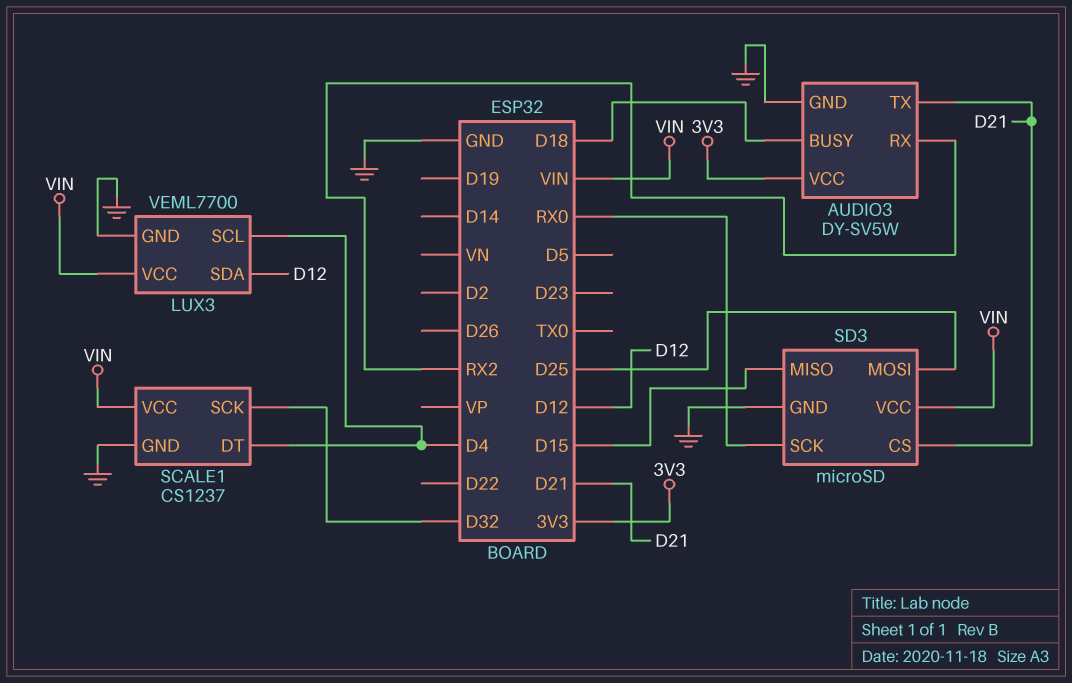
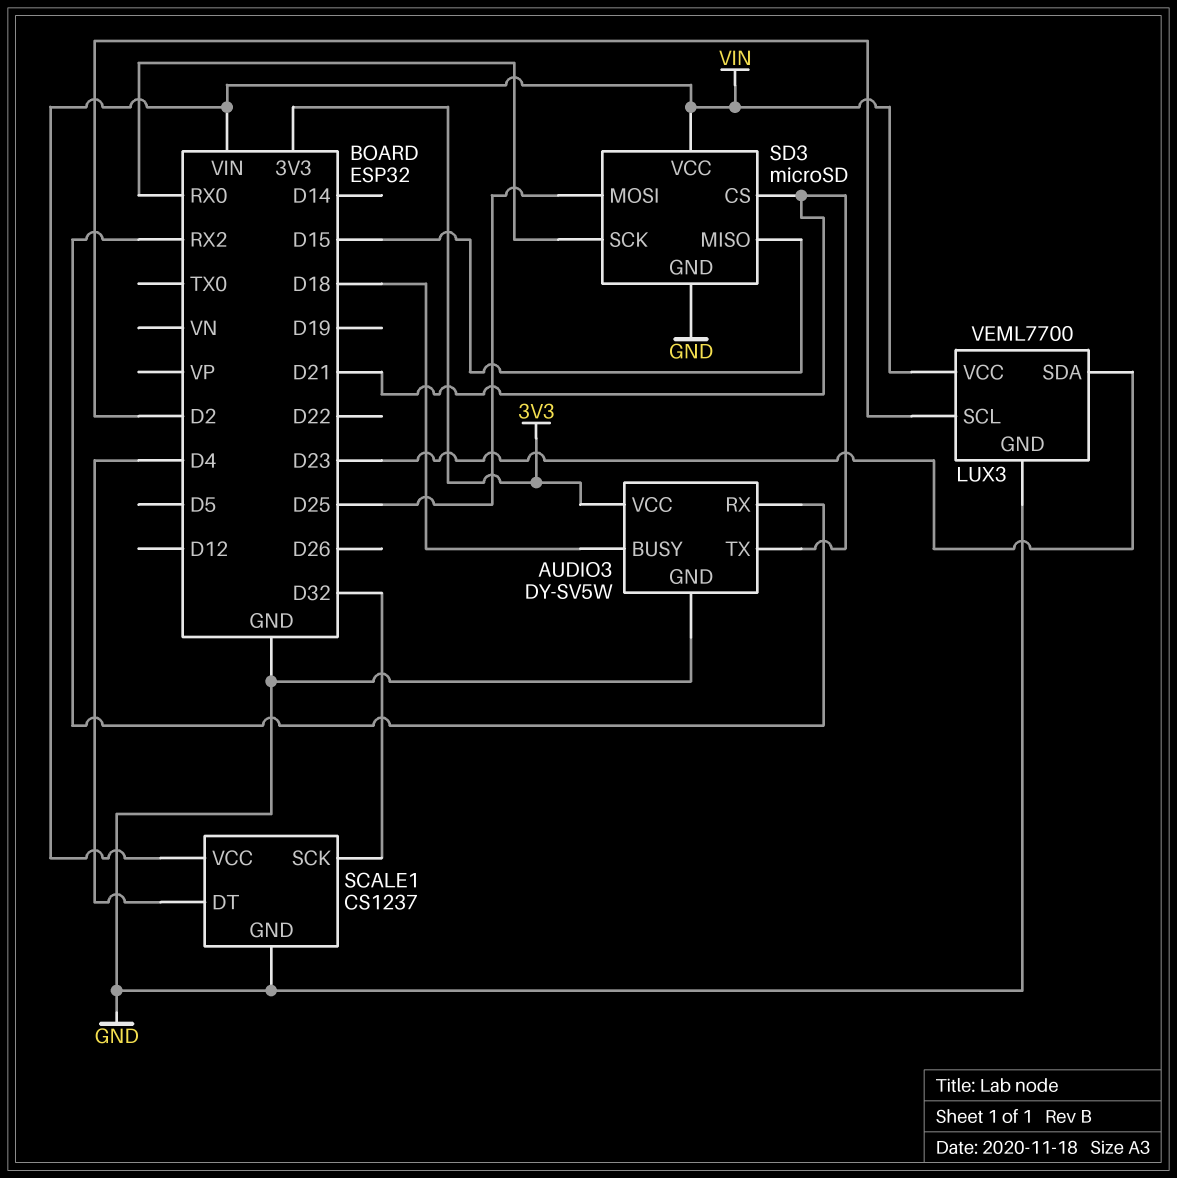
LUX3 pin SCL: D4 -> D2
LUX3 pin SDA: D12 -> D23

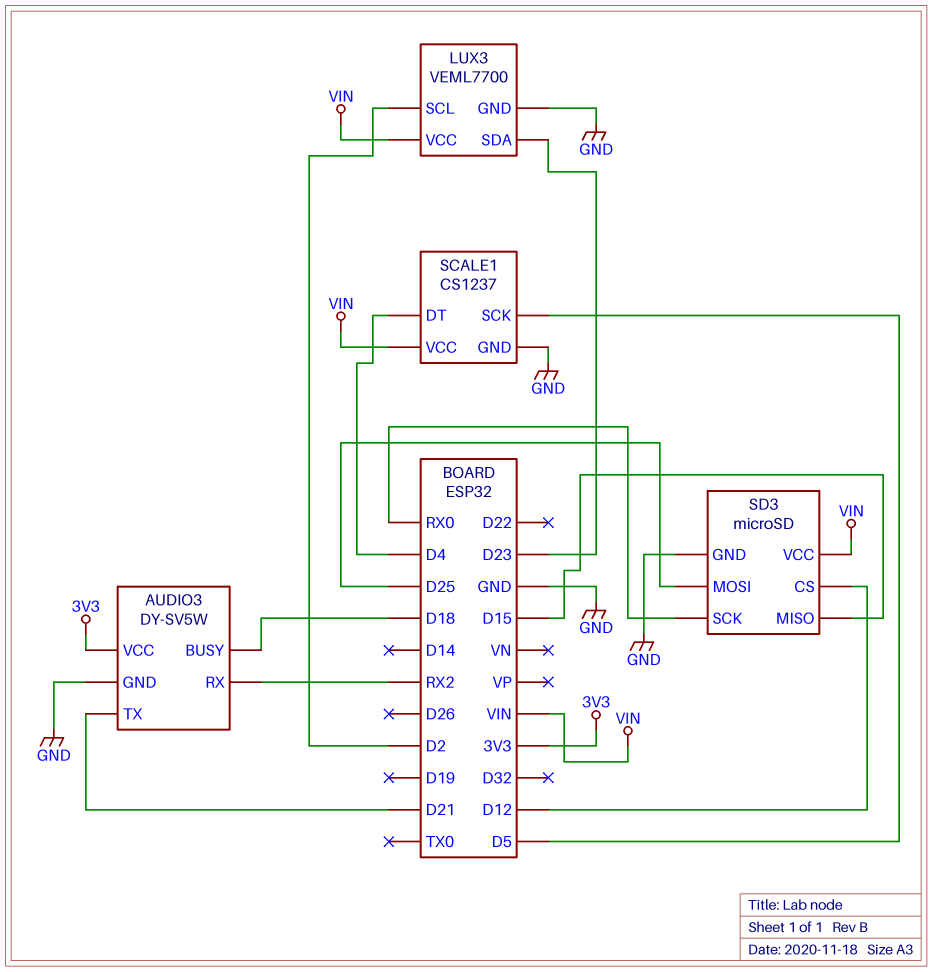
SCALE1 pin SCK: D32 -> D5
SD3 pin CS: D21 -> D12

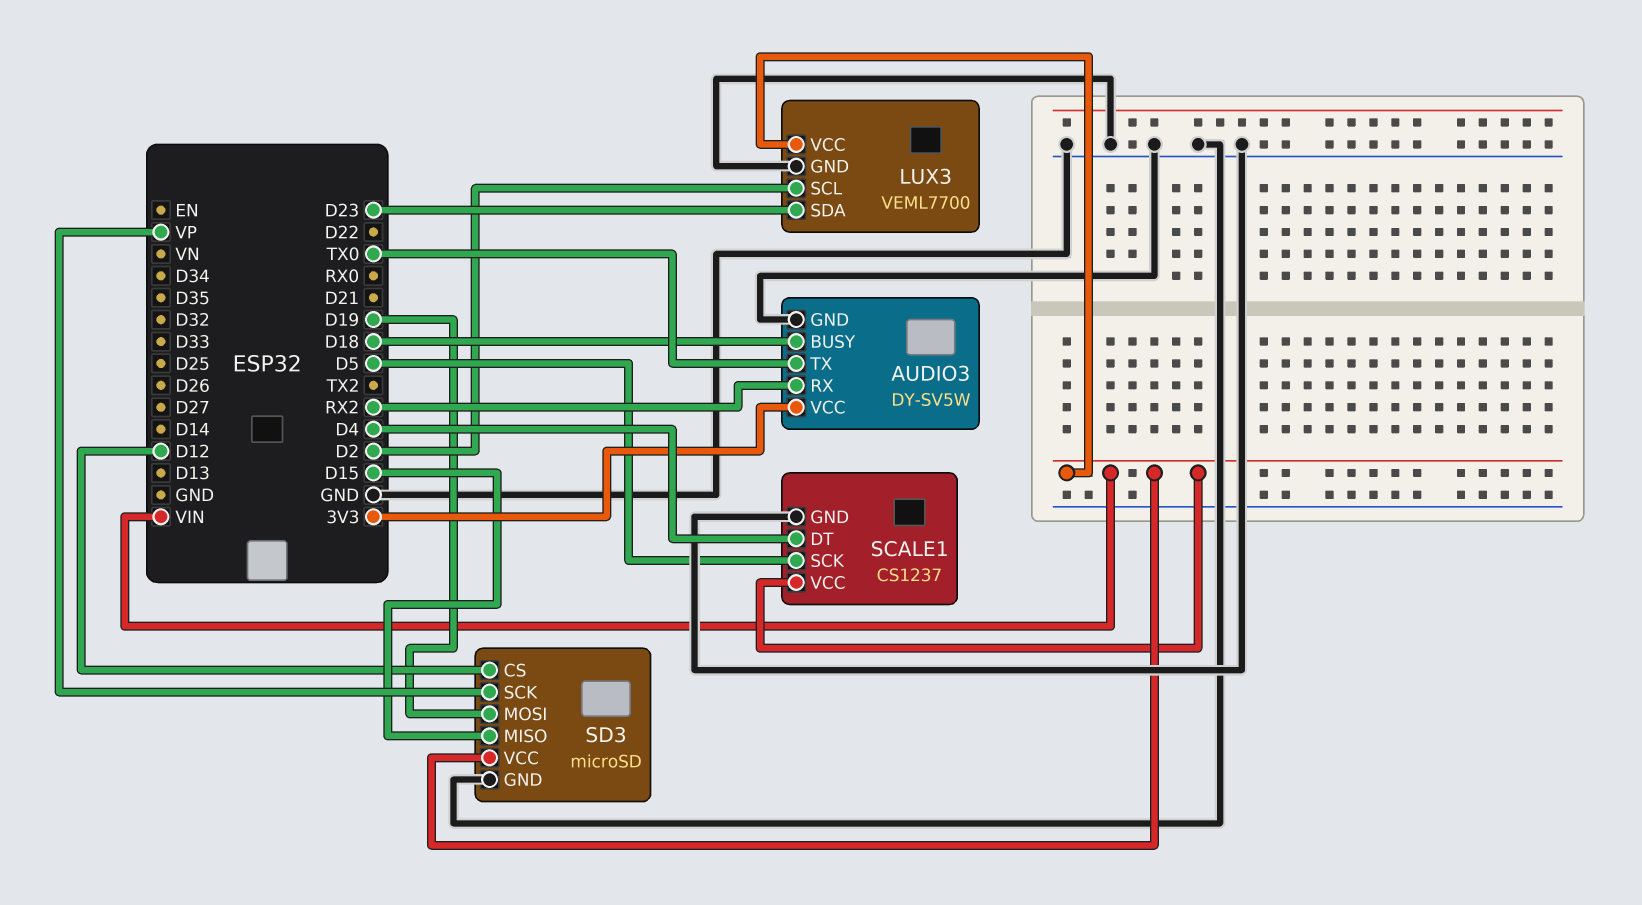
AUDIO3 pin TX: D21 -> TX0
SD3 pin MOSI: D25 -> D19
SD3 pin SCK: RX0 -> VP

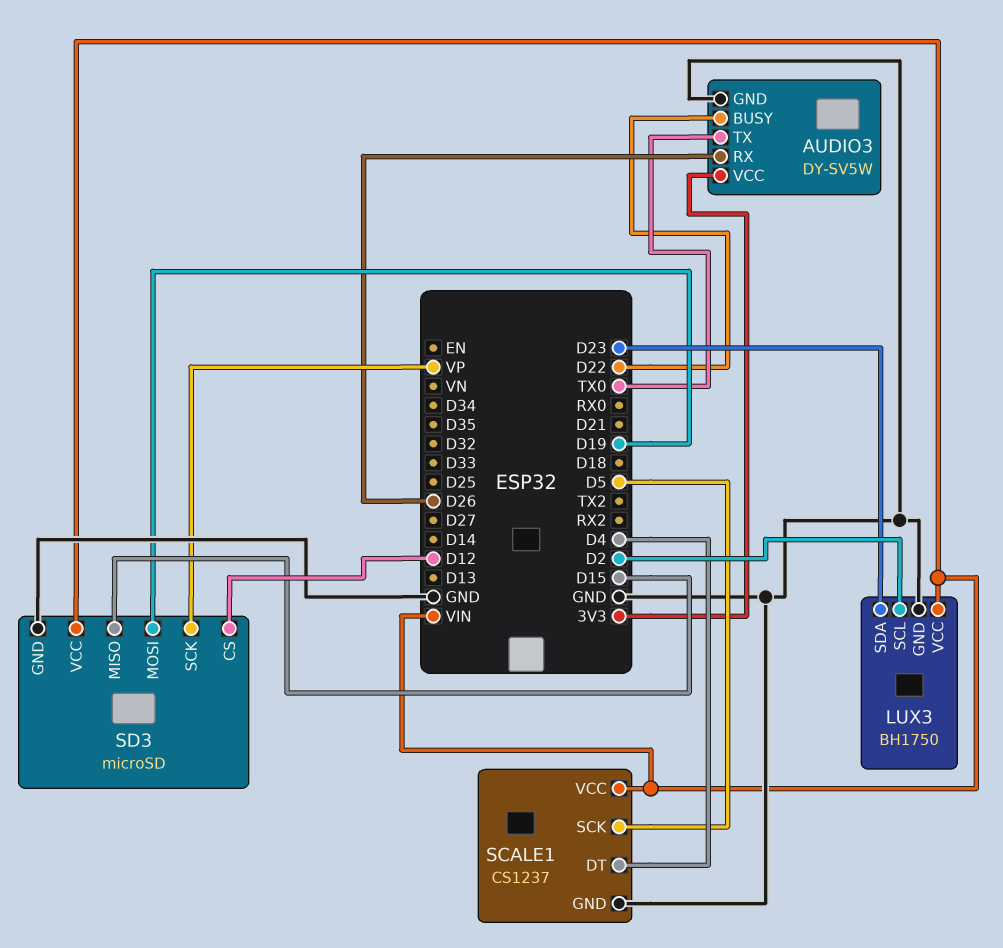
AUDIO3 pin BUSY: D18 -> D22
AUDIO3 pin RX: RX2 -> D26
LUX3: VEML7700 -> BH1750

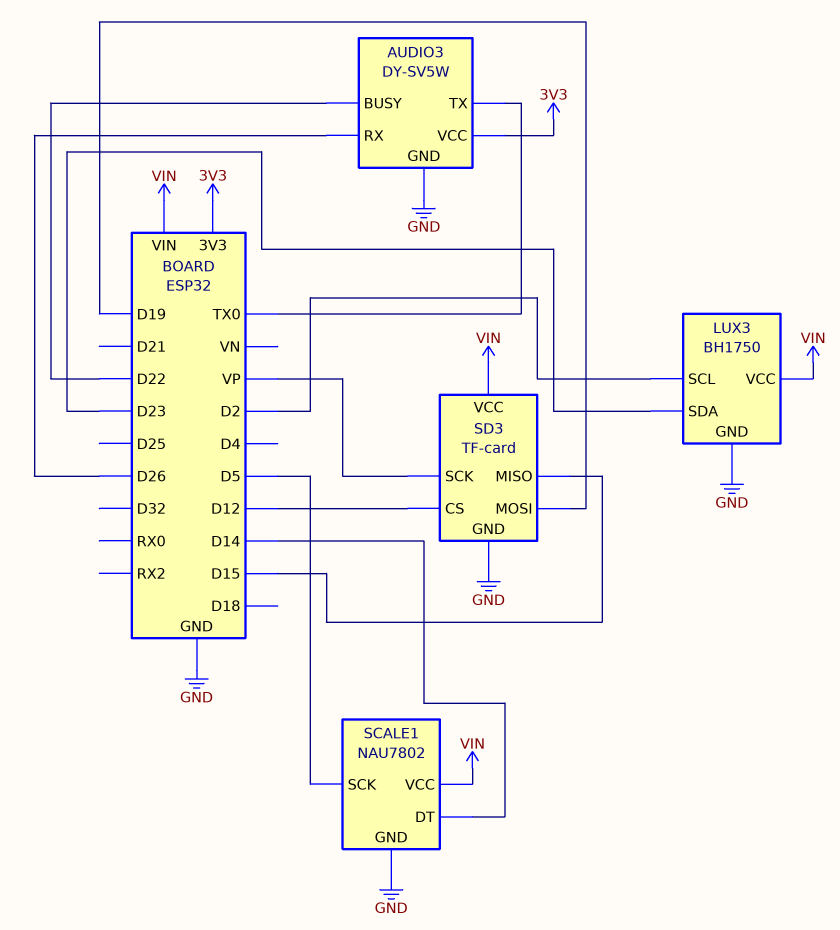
SCALE1: CS1237 -> NAU7802
SCALE1 pin DT: D4 -> D14
SD3: microSD -> TF-card

